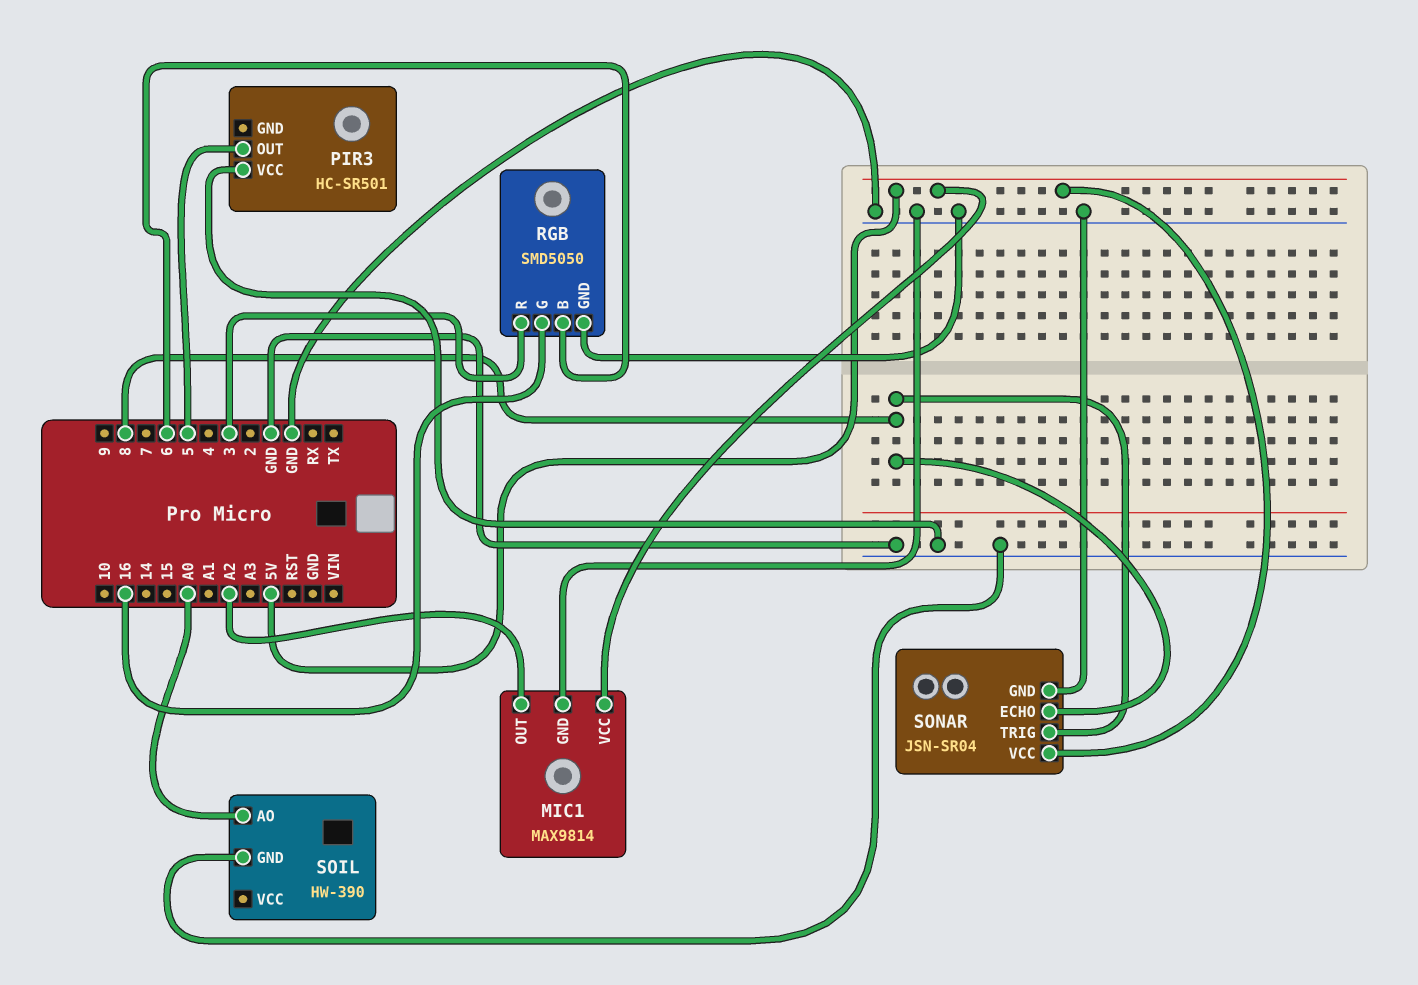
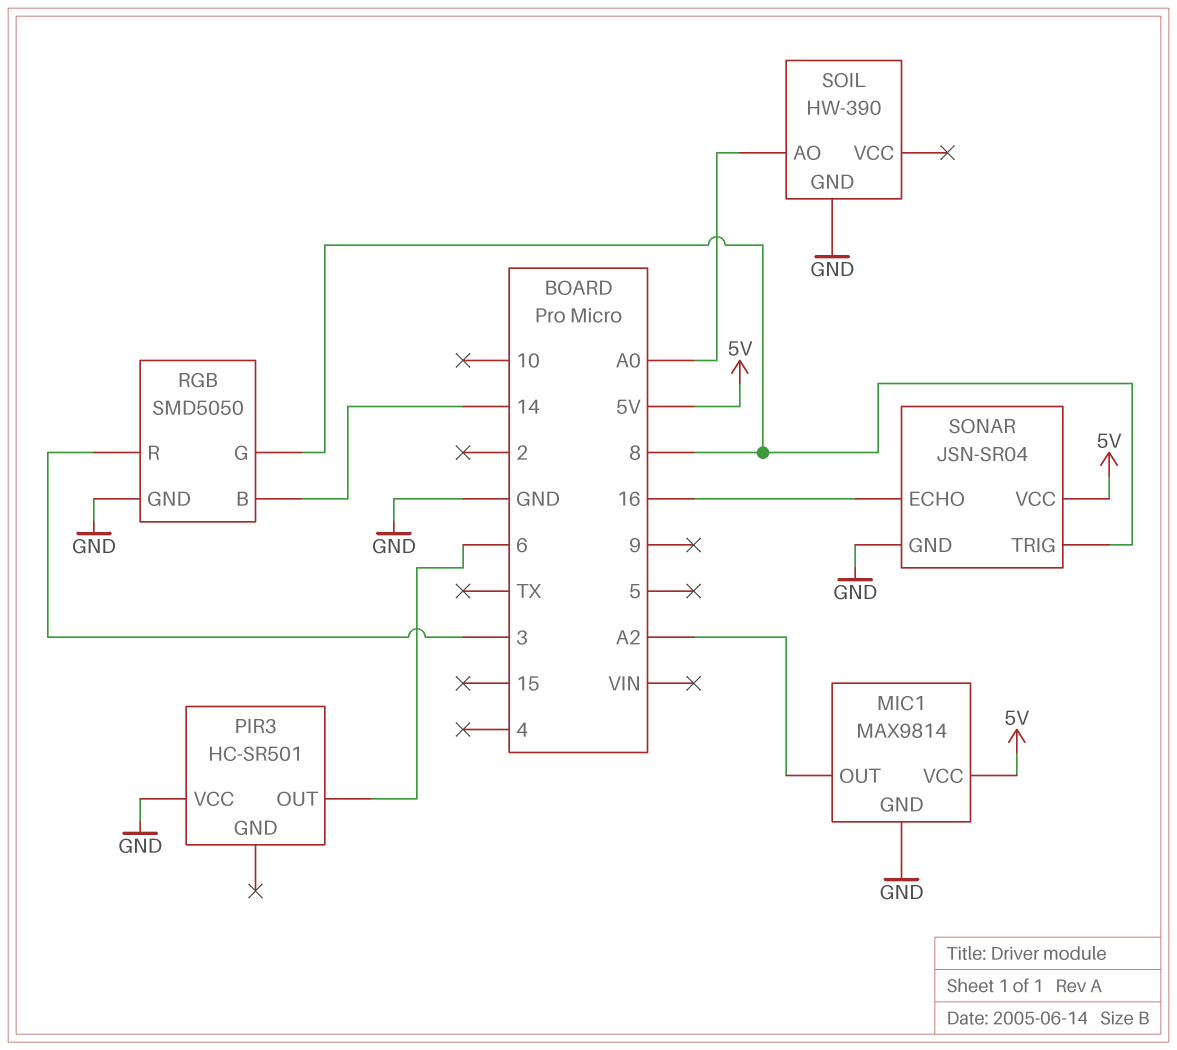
PIR3 pin OUT: 5 -> 6
RGB pin B: 6 -> 14
RGB pin G: 16 -> 8
SONAR pin ECHO: 8 -> 16

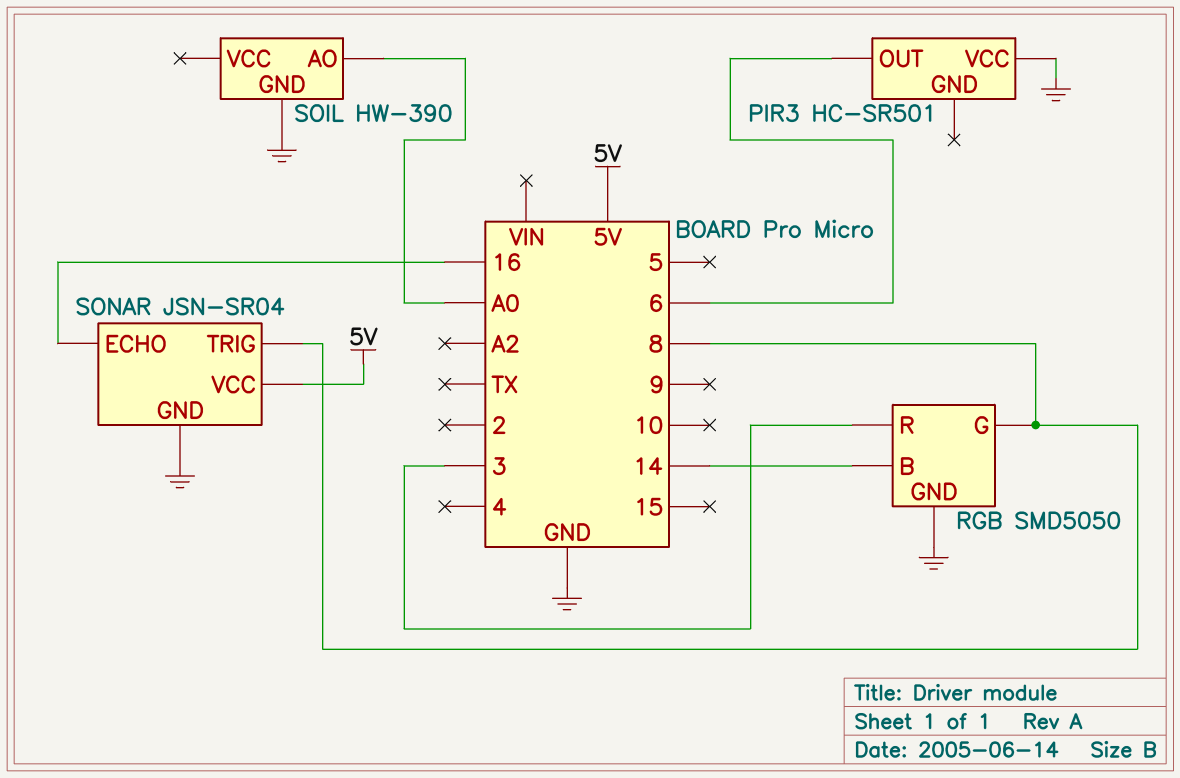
MIC1: MAX9814 -> none
MIC1 pin GND: GND -> none
MIC1 pin OUT: A2 -> none
MIC1 pin VCC: 5V -> none

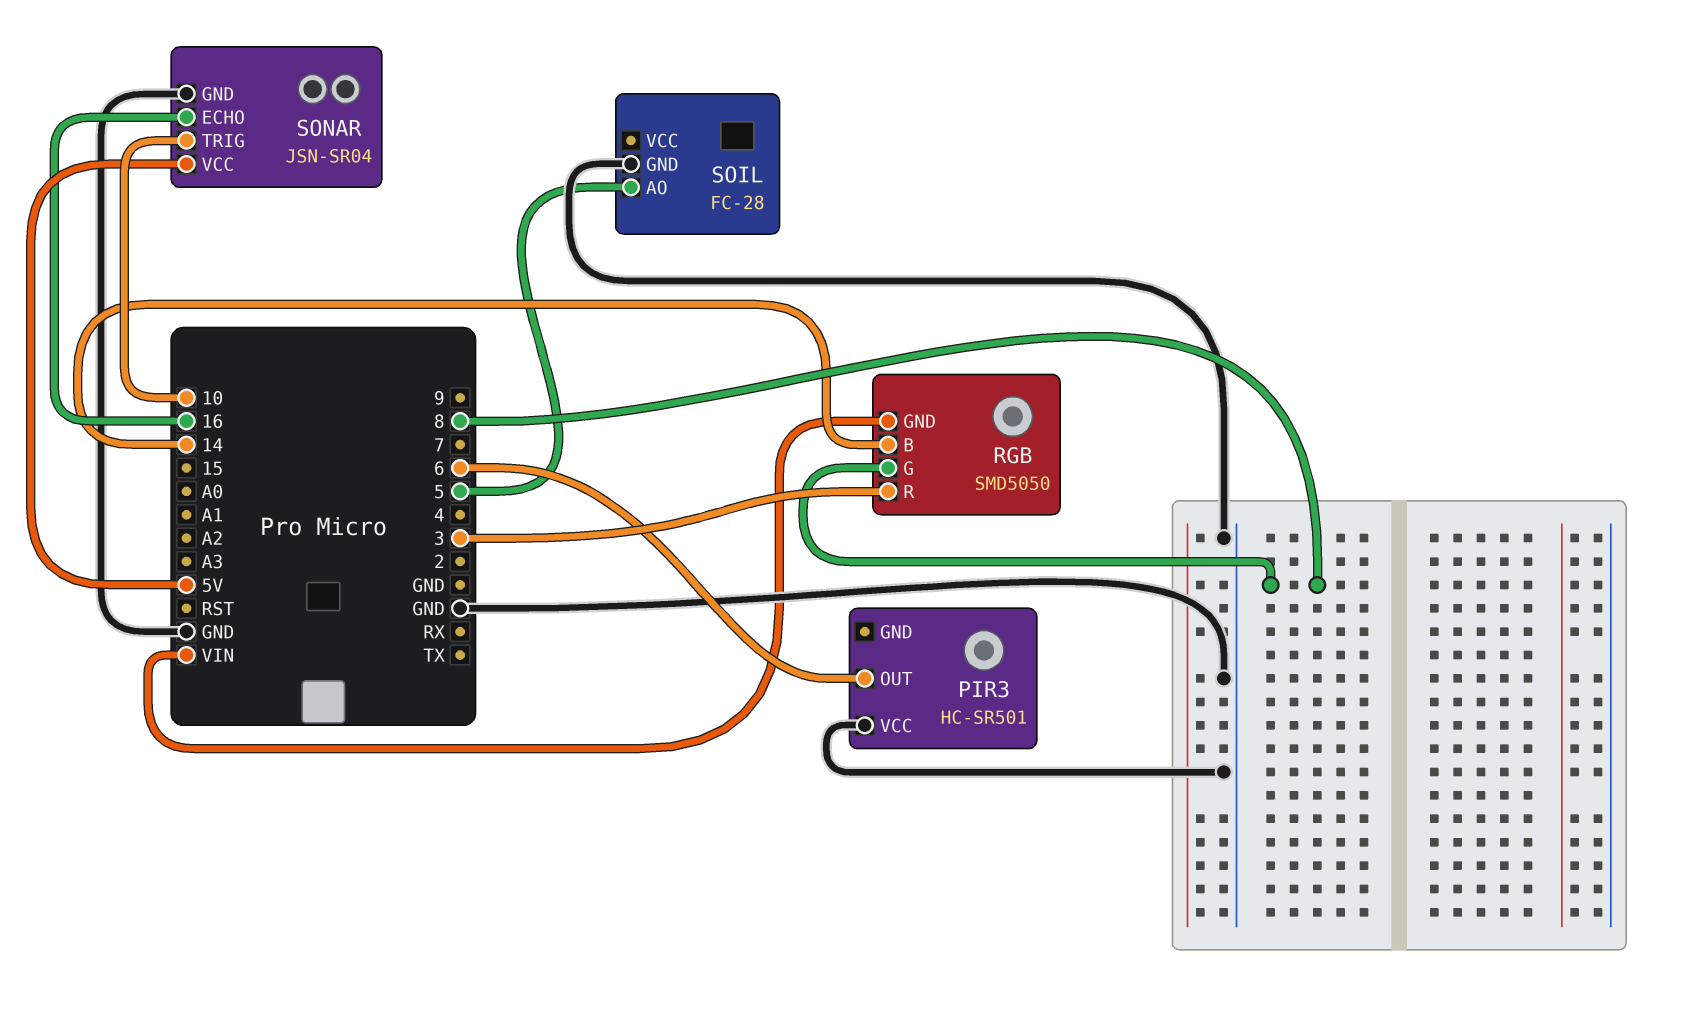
RGB pin GND: GND -> VIN
SOIL: HW-390 -> FC-28
SOIL pin AO: A0 -> 5
SONAR pin TRIG: 8 -> 10

